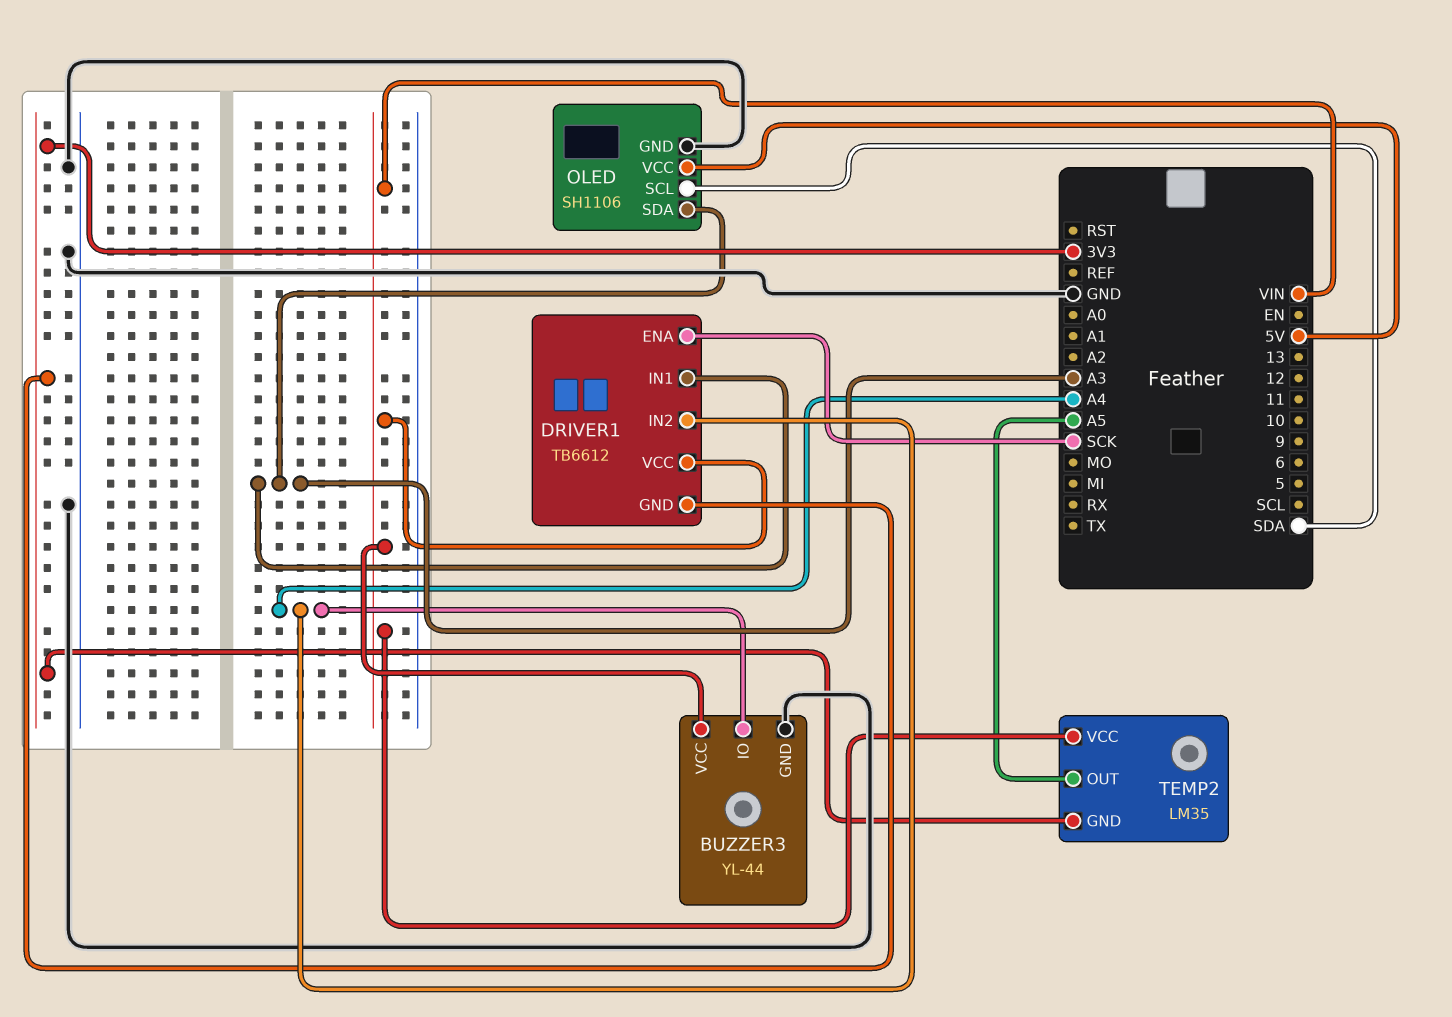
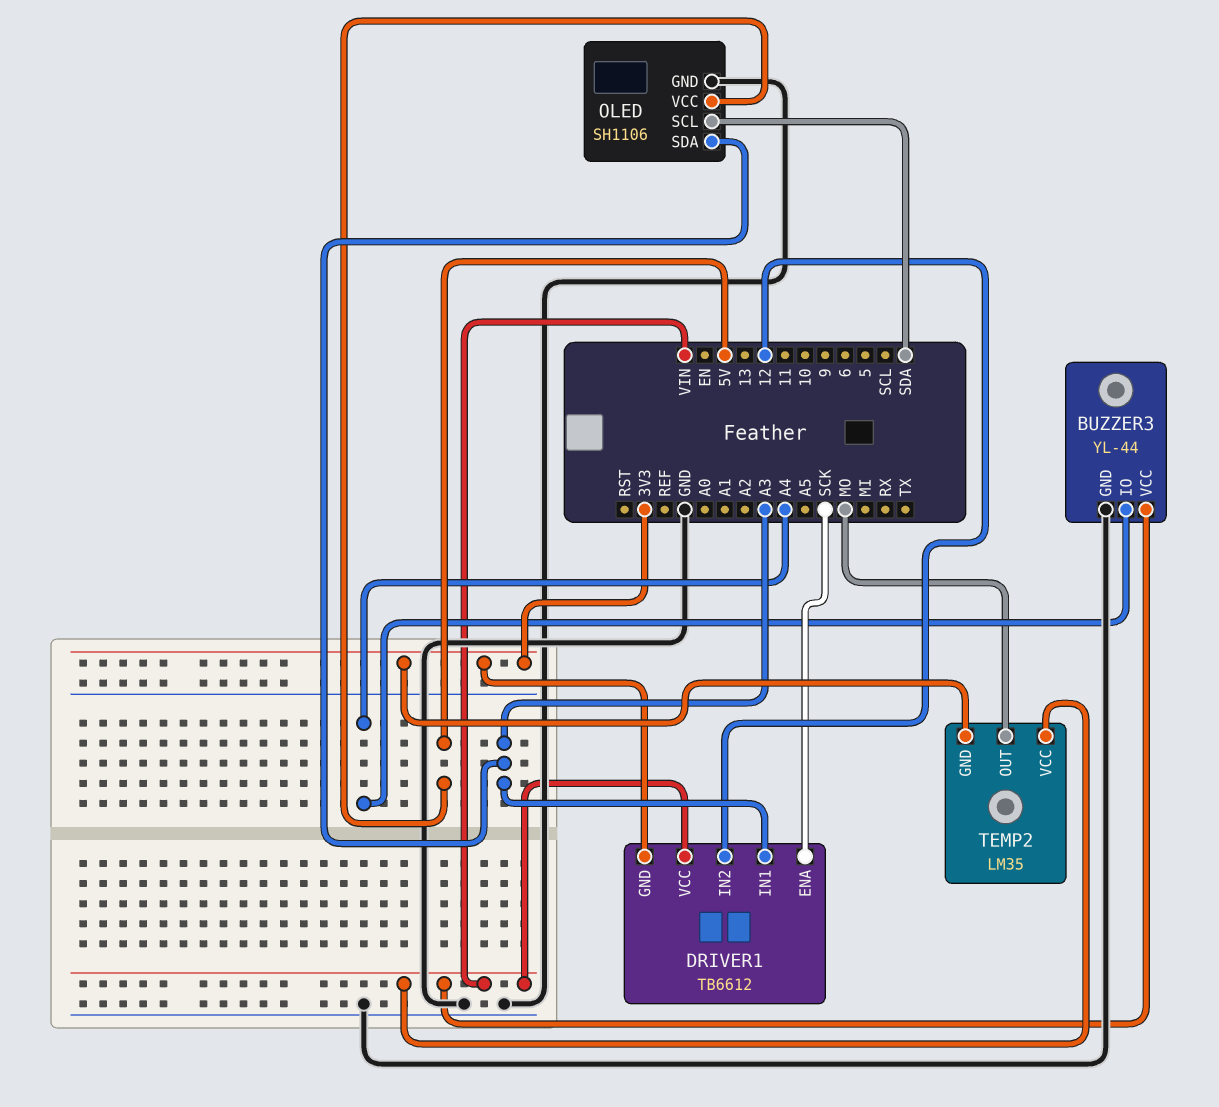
DRIVER1 pin IN2: A4 -> 12
TEMP2 pin OUT: A5 -> MO

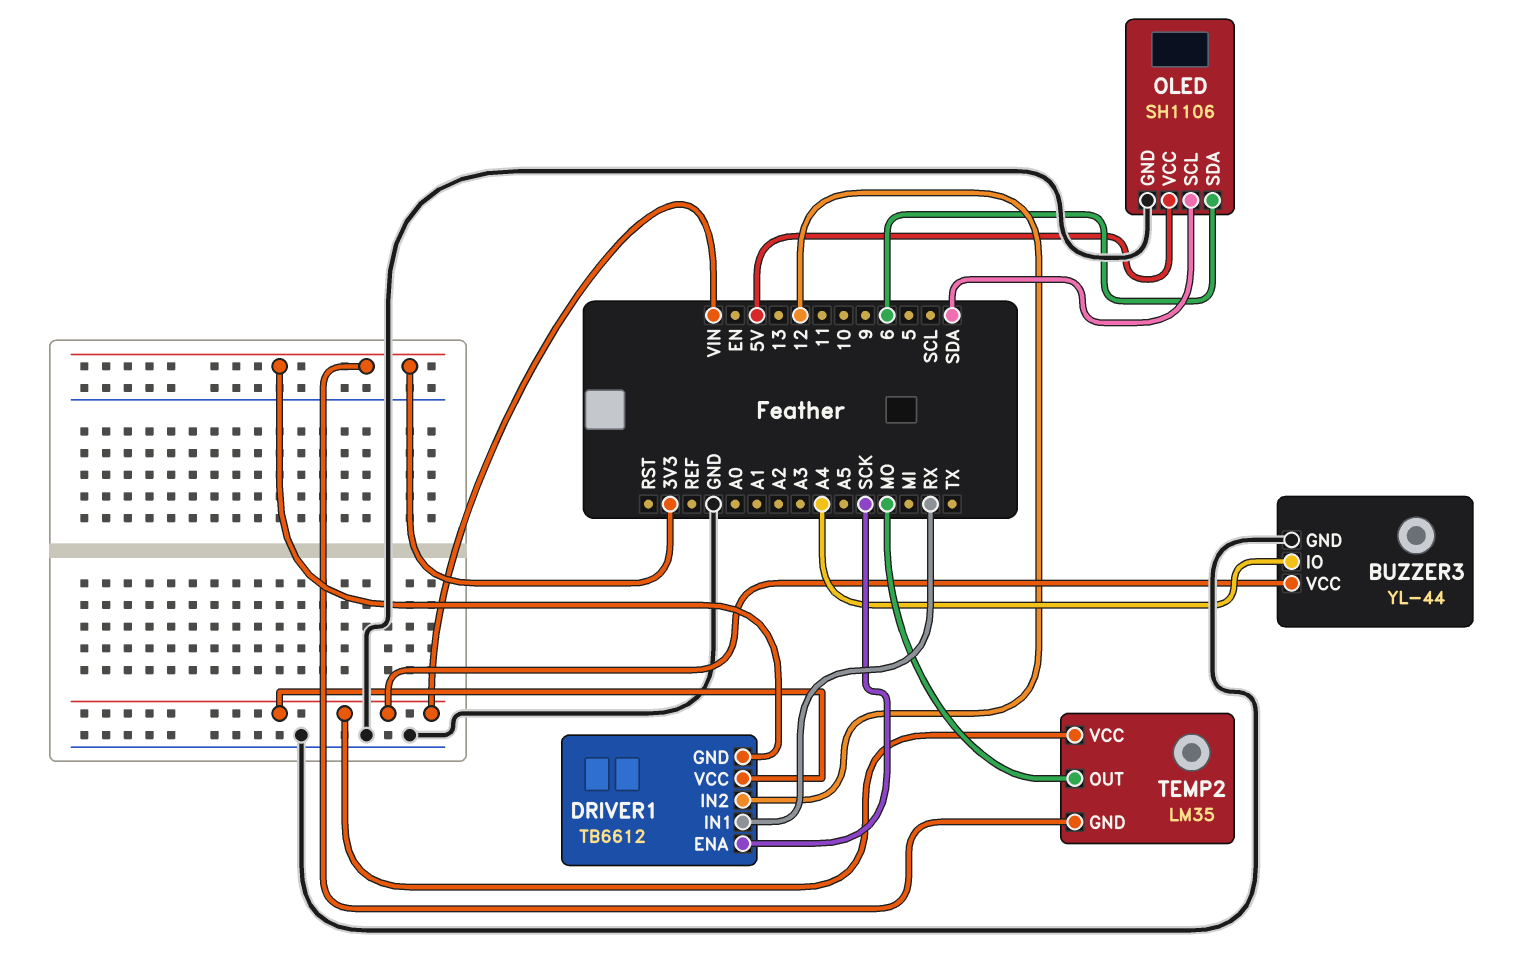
DRIVER1 pin IN1: A3 -> RX
OLED pin SDA: A3 -> 6

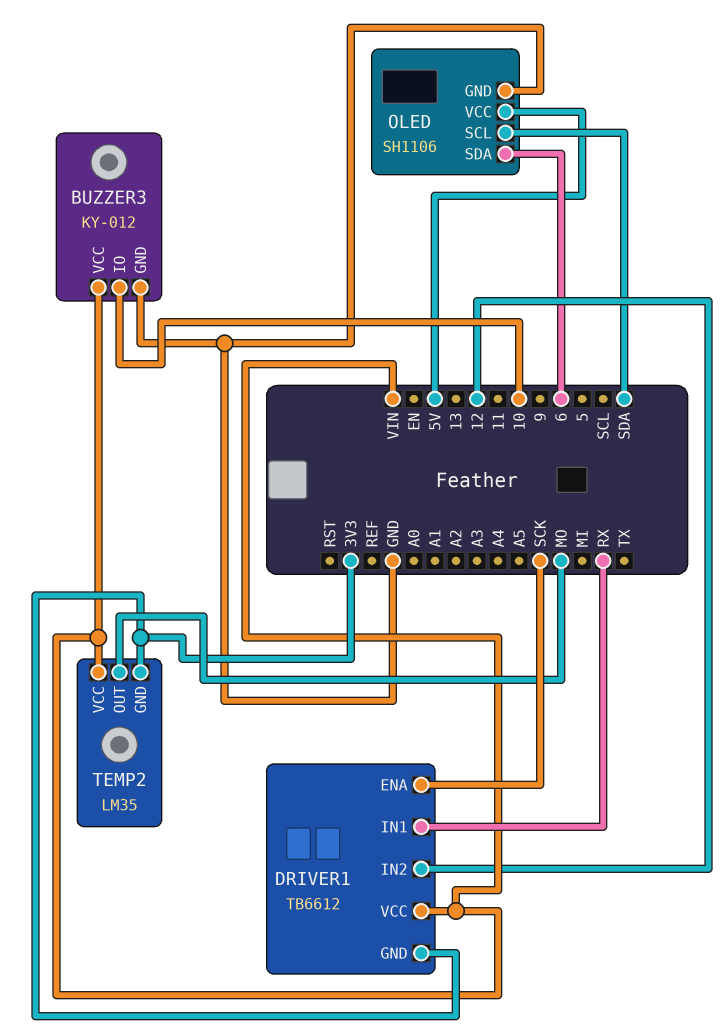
BUZZER3: YL-44 -> KY-012
BUZZER3 pin IO: A4 -> 10

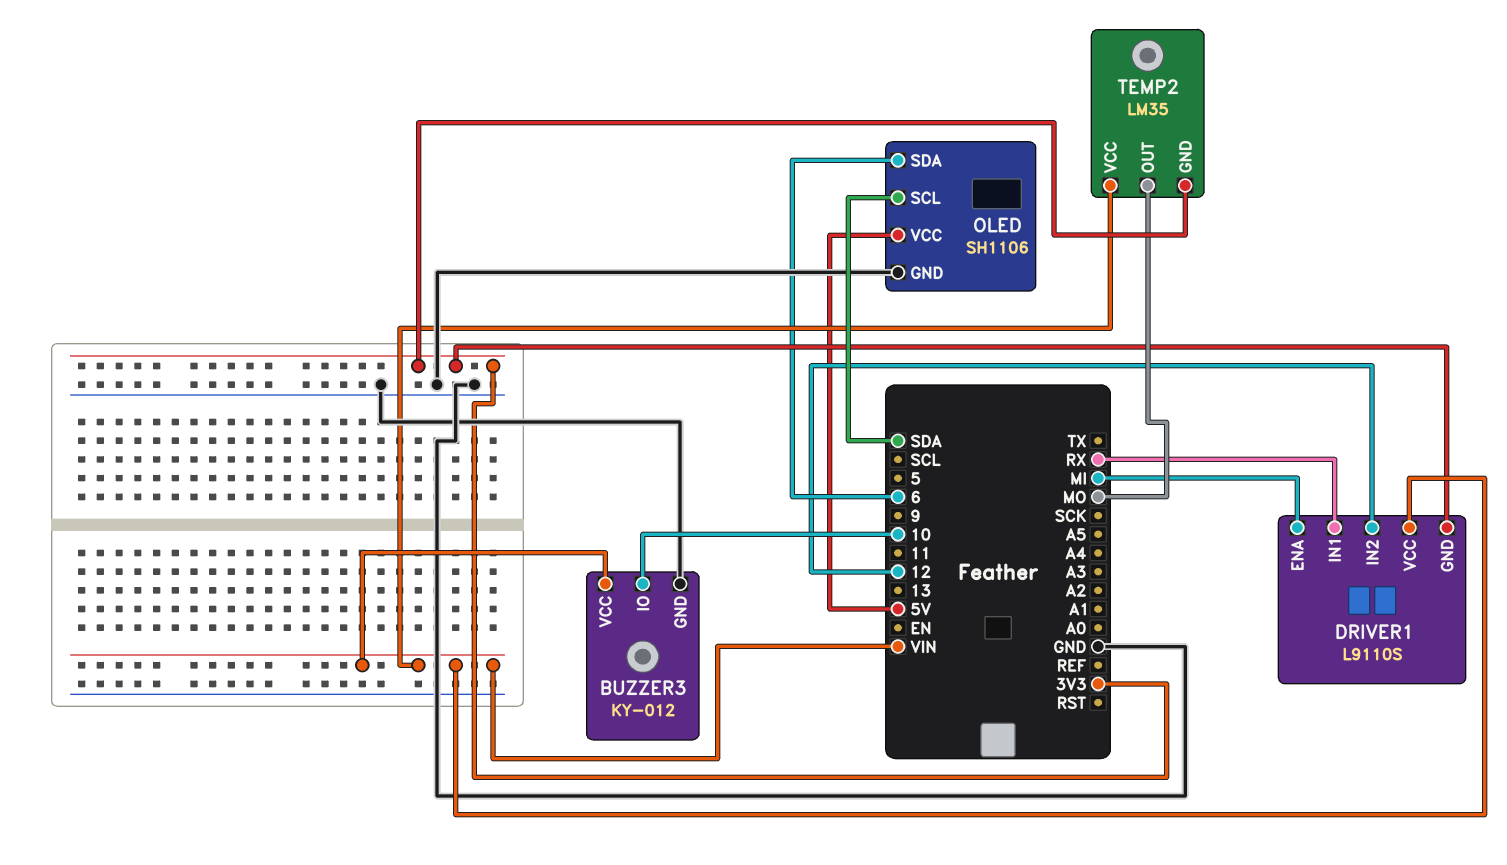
DRIVER1: TB6612 -> L9110S
DRIVER1 pin ENA: SCK -> MI

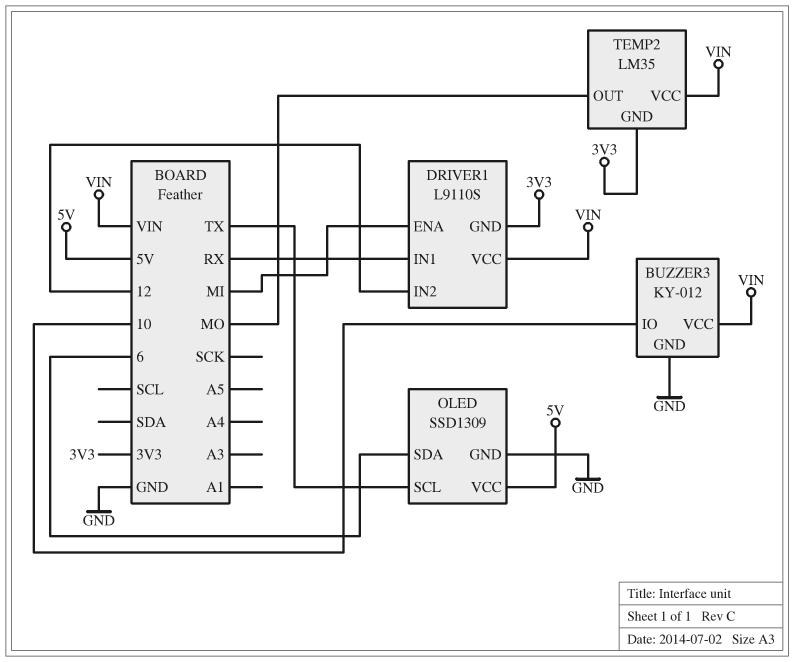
OLED: SH1106 -> SSD1309
OLED pin SCL: SDA -> TX

